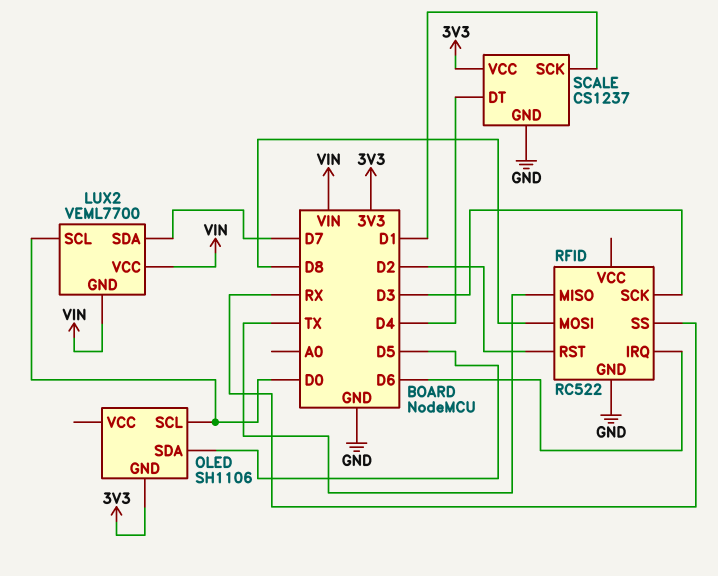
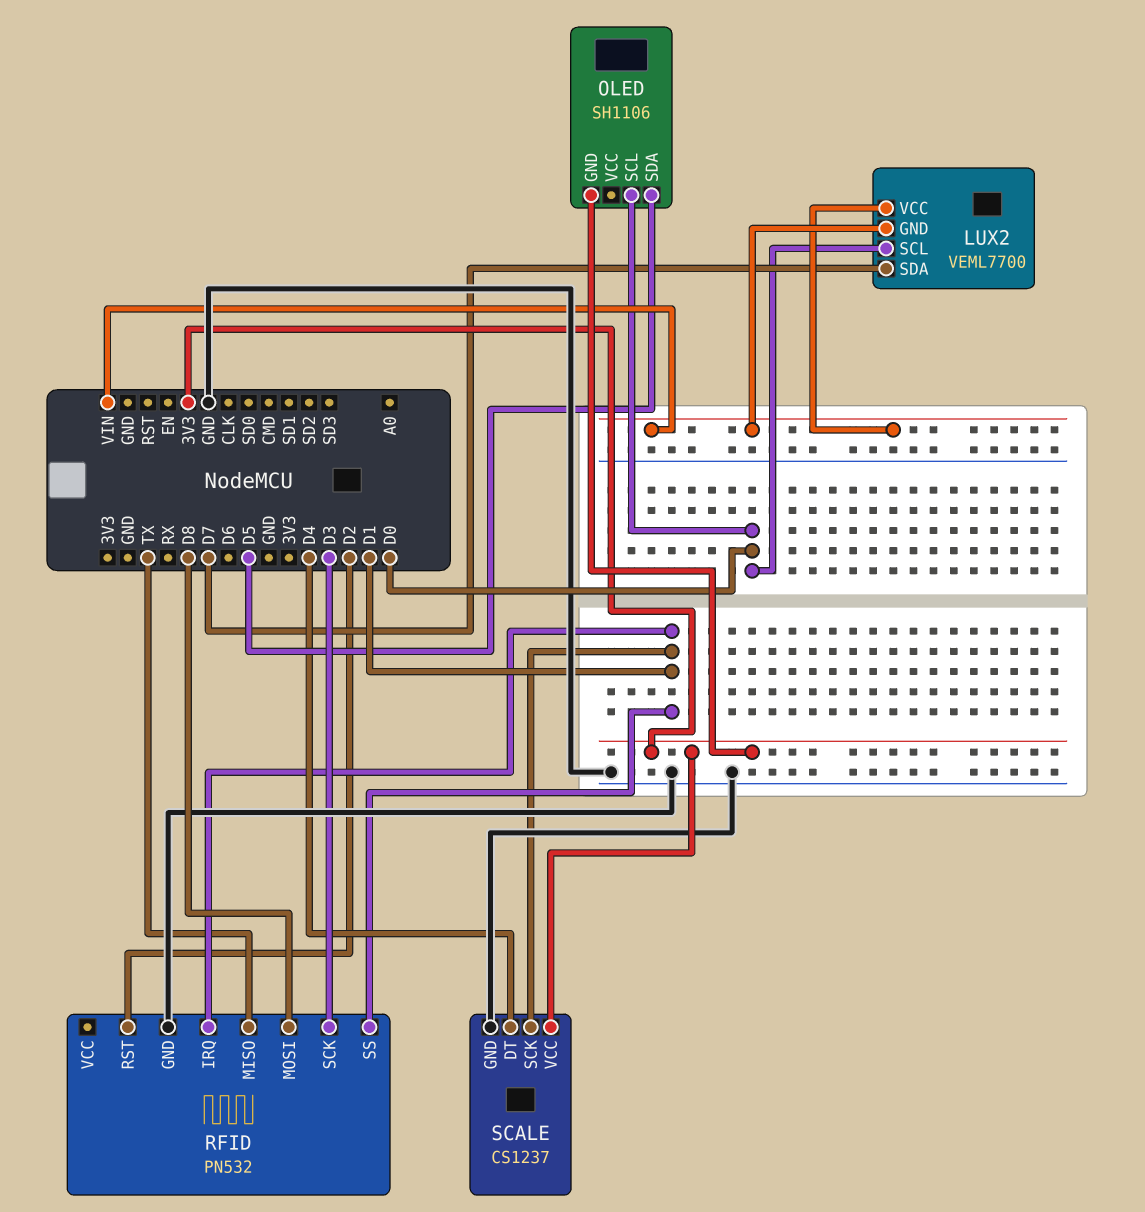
RFID: RC522 -> PN532
RFID pin IRQ: D6 -> D1
RFID pin SS: RX -> D1

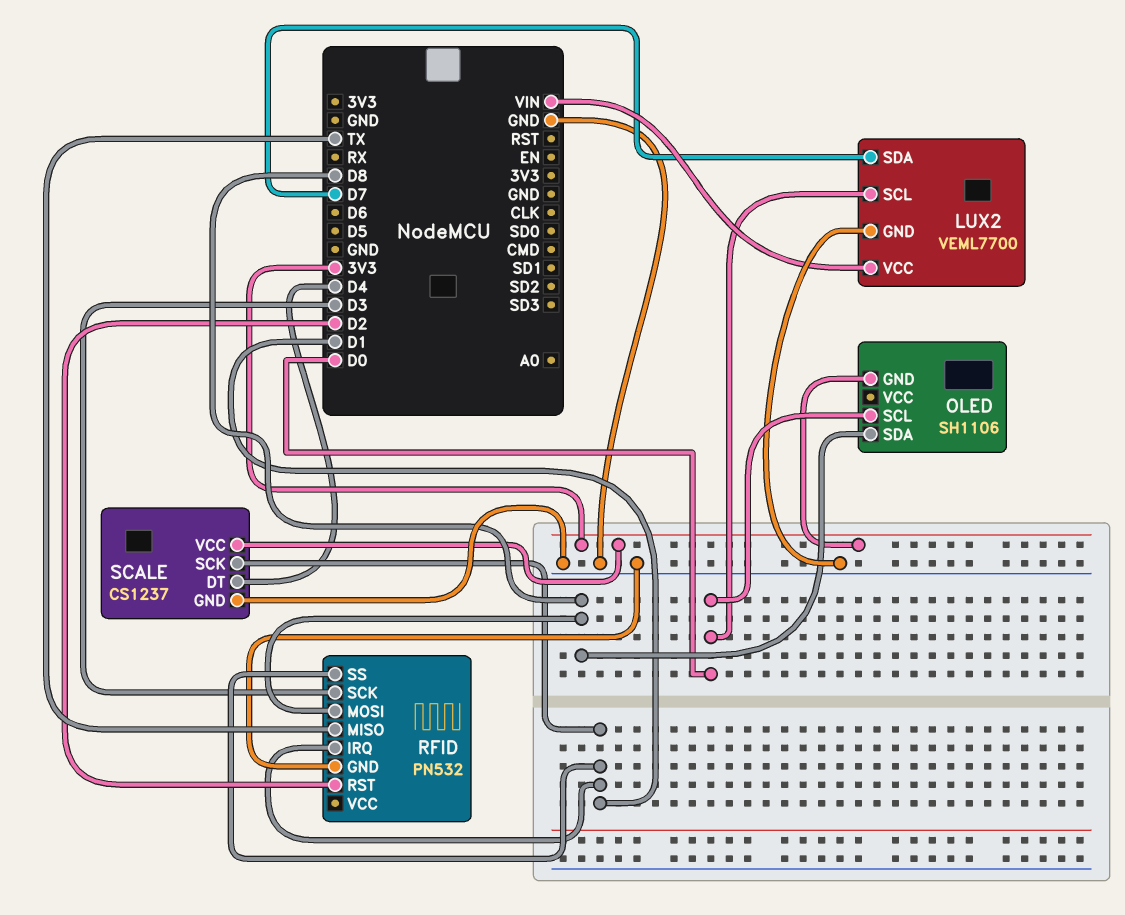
LUX2 pin GND: VIN -> GND
OLED pin SDA: D5 -> D8

